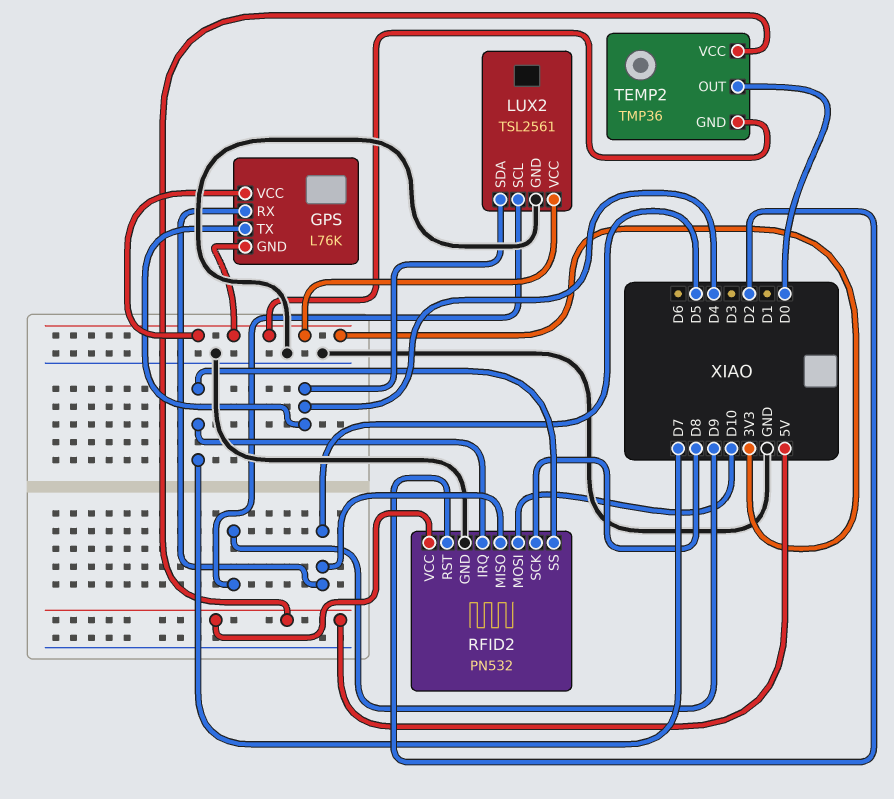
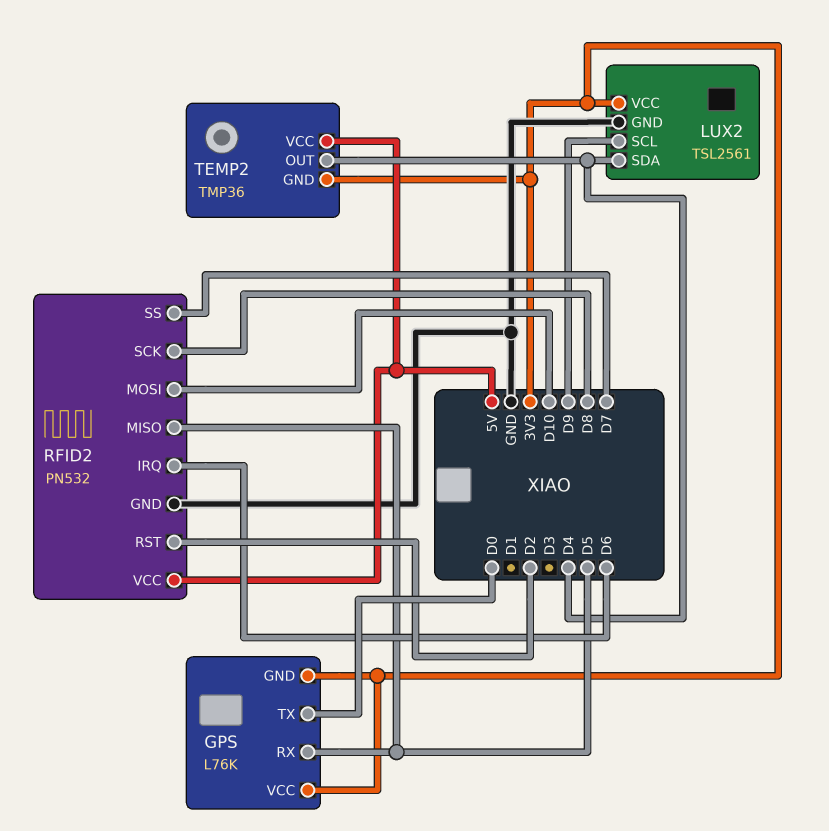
GPS pin TX: D4 -> D0
RFID2 pin IRQ: D7 -> D6
TEMP2 pin OUT: D0 -> D4

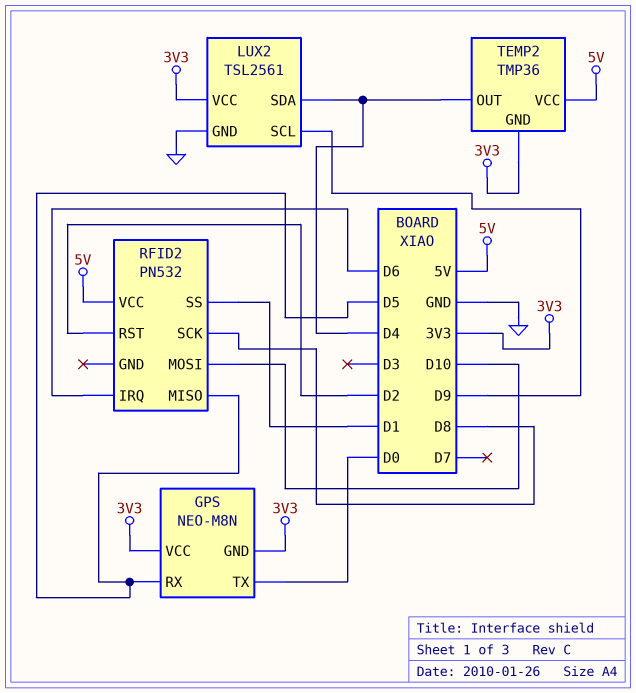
GPS: L76K -> NEO-M8N
RFID2 pin GND: GND -> none
RFID2 pin SS: D7 -> D1

